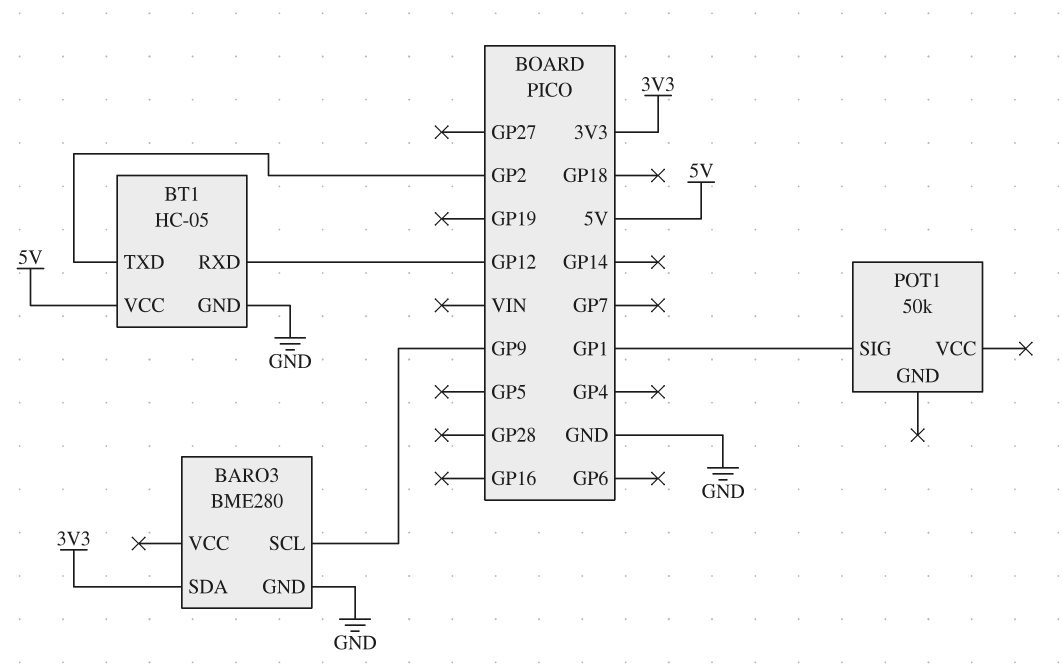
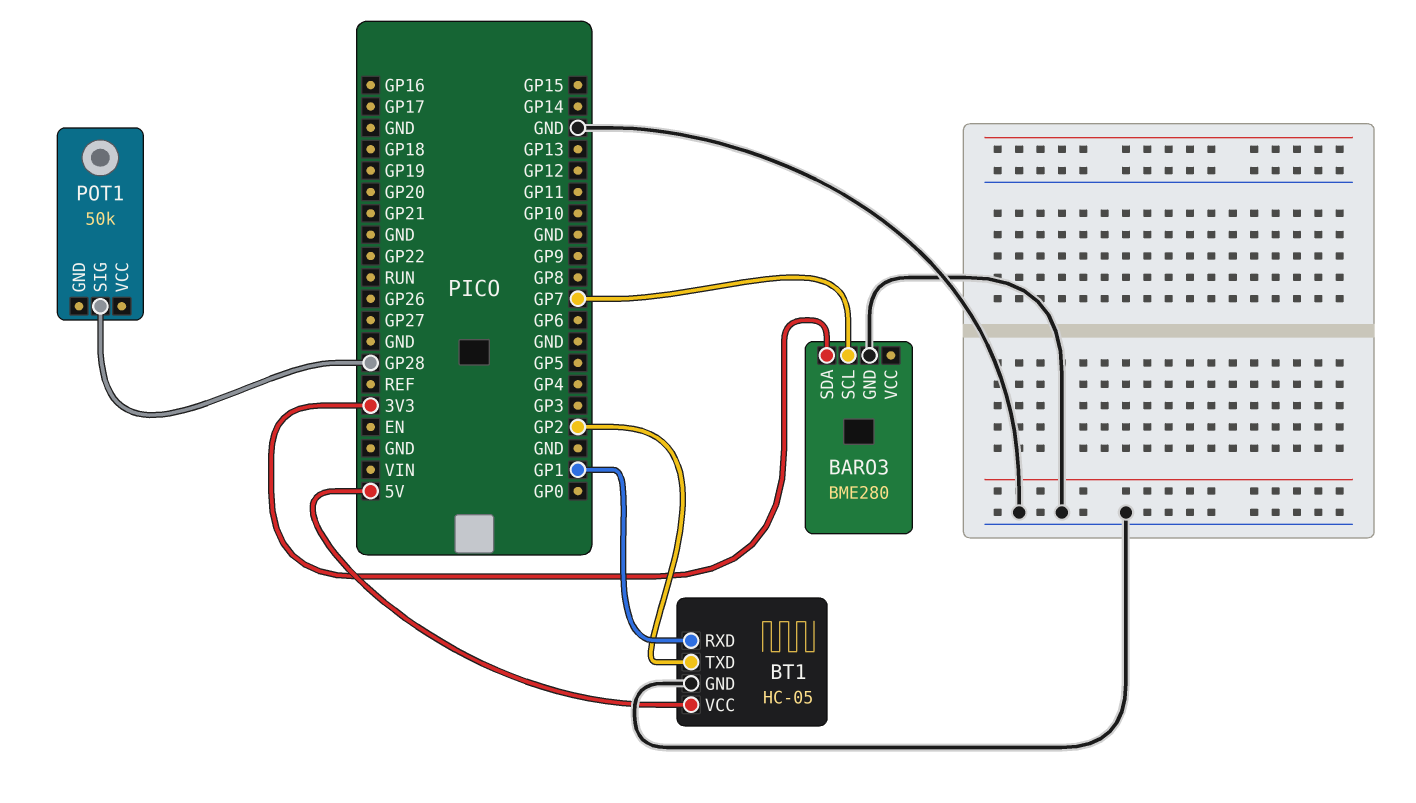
BARO3 pin SCL: GP9 -> GP7
BT1 pin RXD: GP12 -> GP1
POT1 pin SIG: GP1 -> GP28

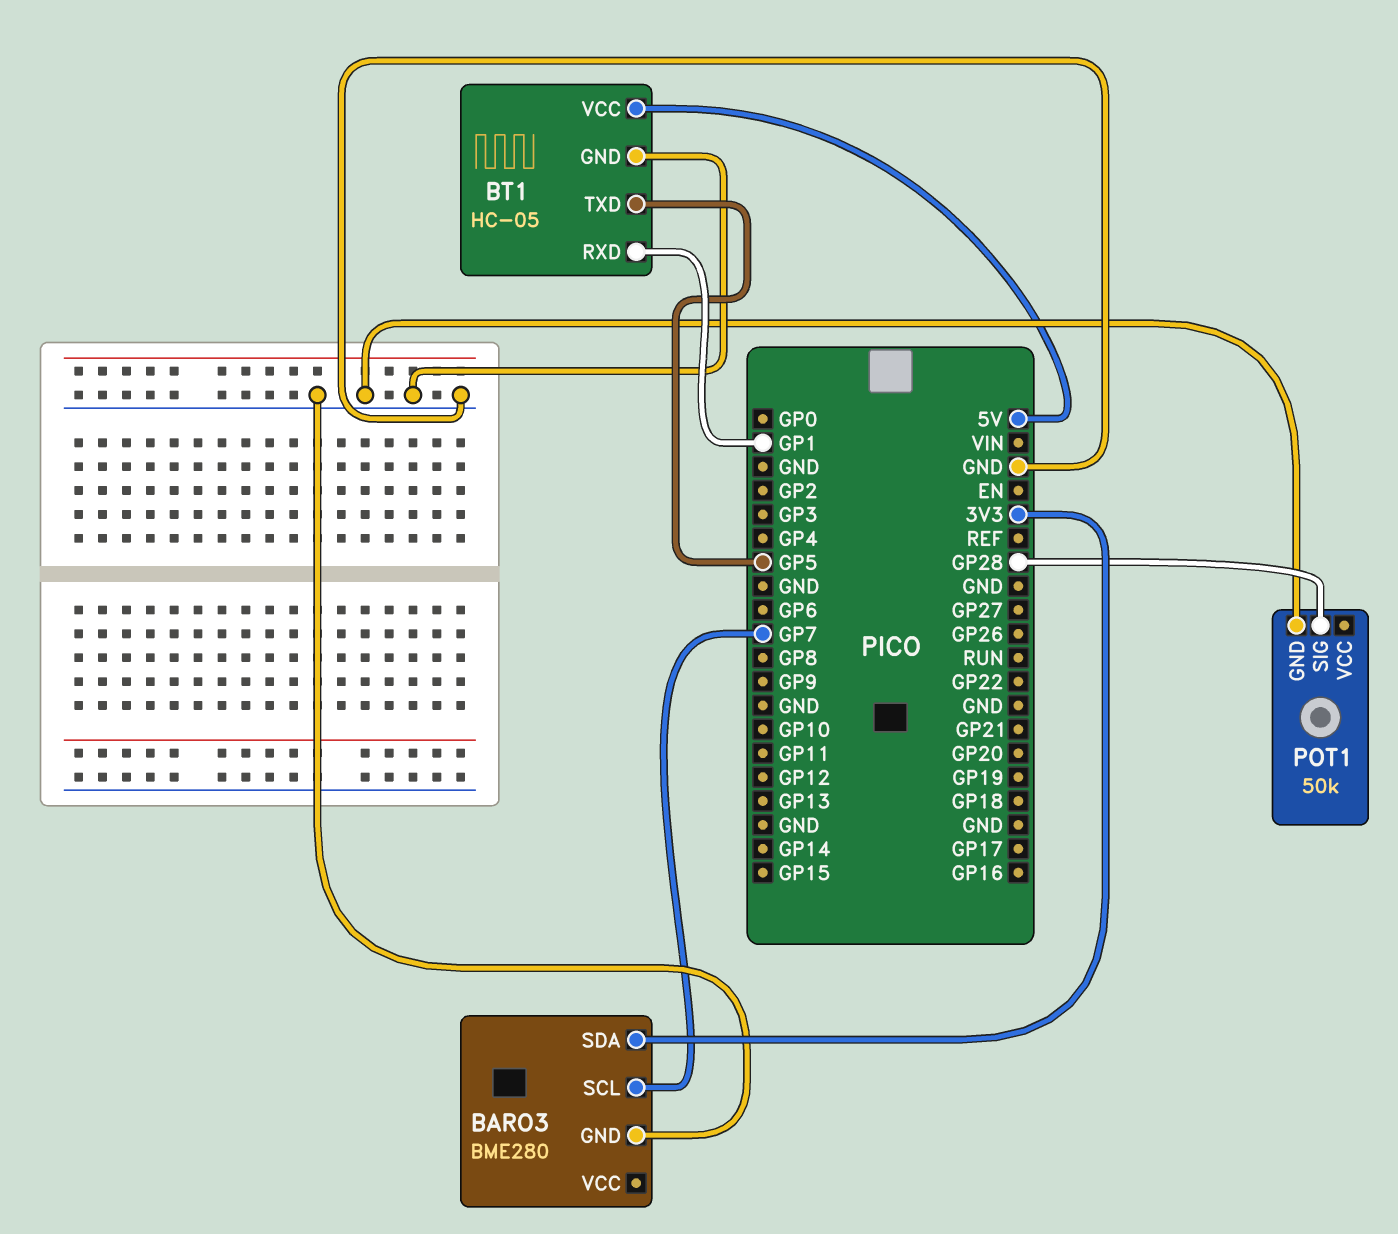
BT1 pin TXD: GP2 -> GP5
POT1 pin GND: none -> GND

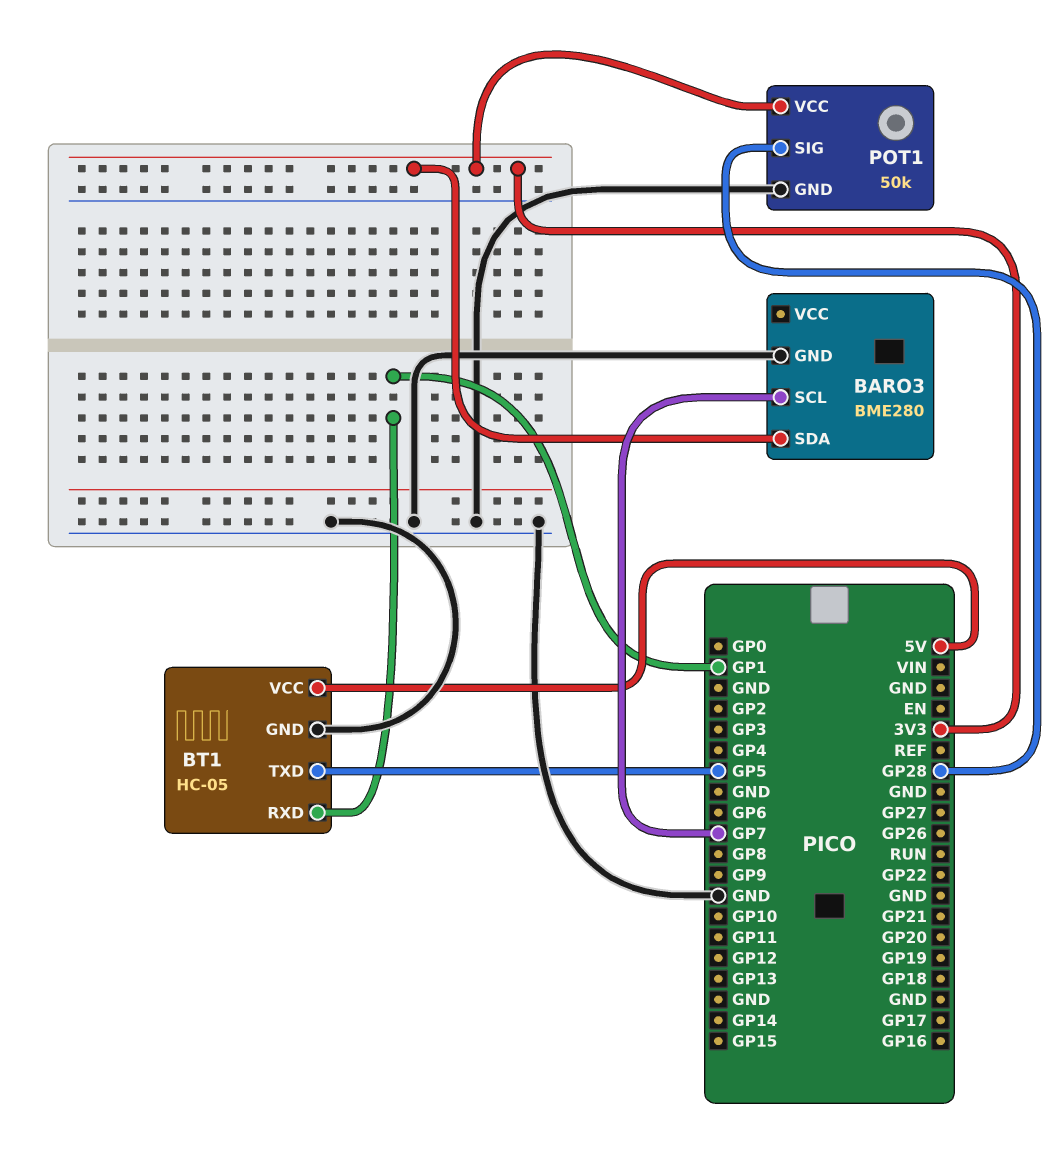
POT1 pin VCC: none -> 3V3

